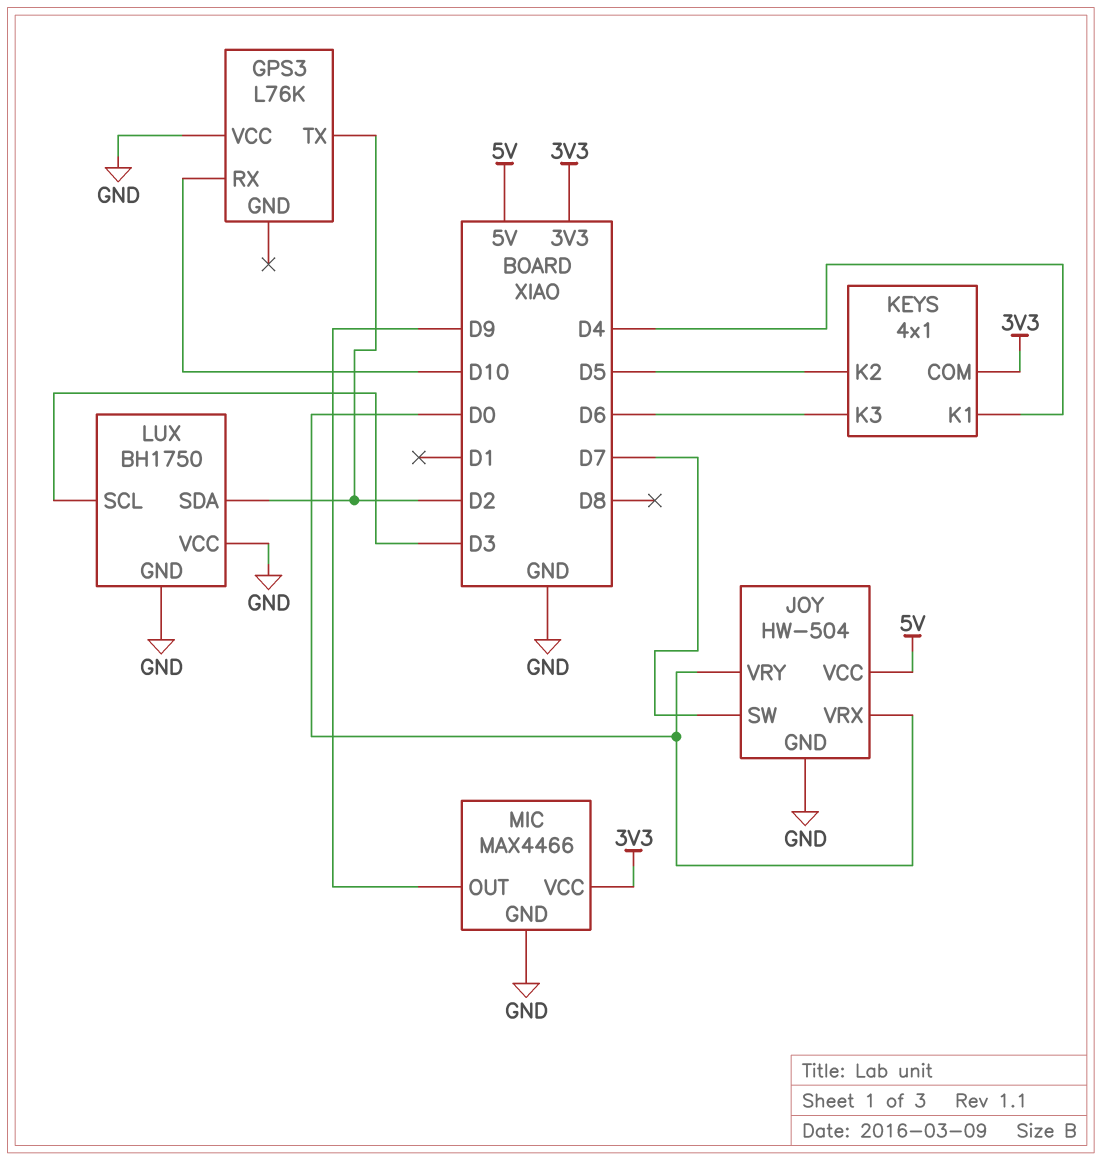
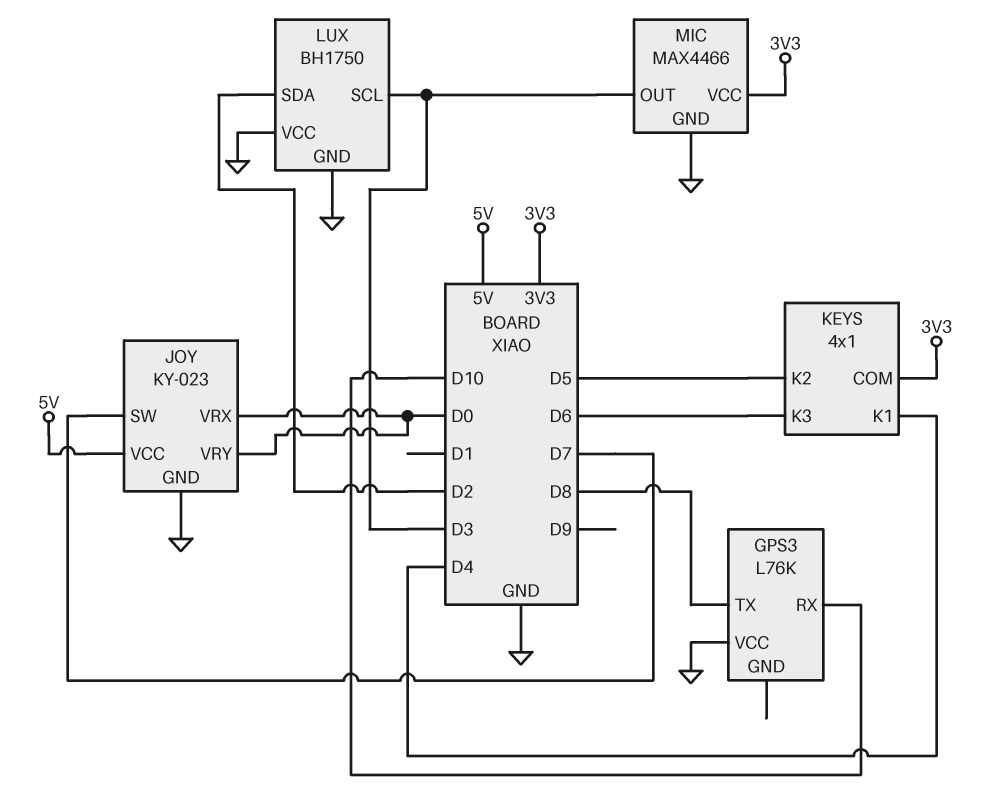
GPS3 pin TX: D2 -> D8
JOY: HW-504 -> KY-023
MIC pin OUT: D9 -> D3

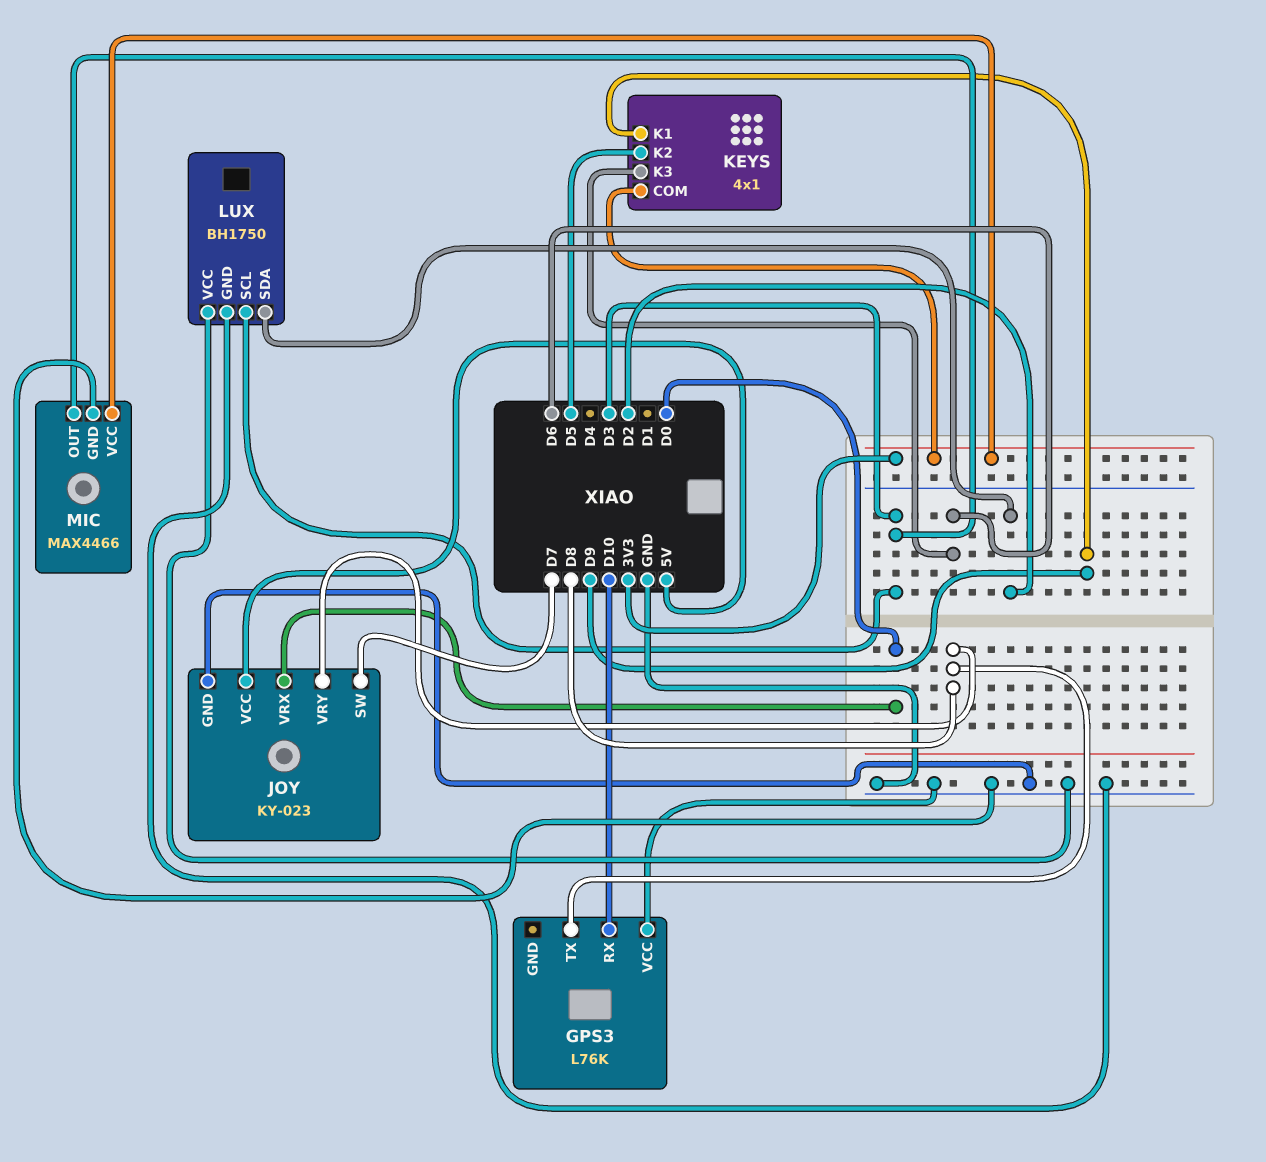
JOY pin VRY: D0 -> D8
KEYS pin K1: D4 -> D9

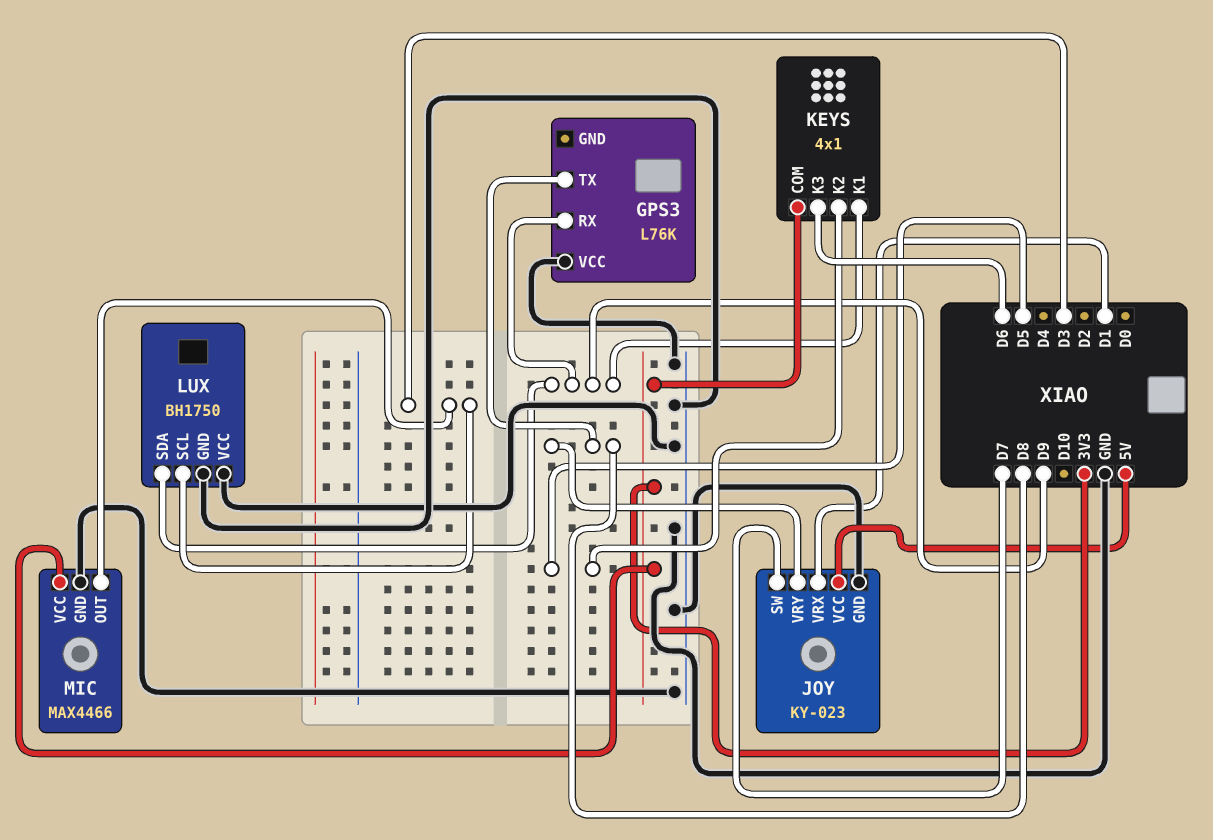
GPS3 pin RX: D10 -> D9
JOY pin VRX: D0 -> D1
LUX pin SDA: D2 -> D9

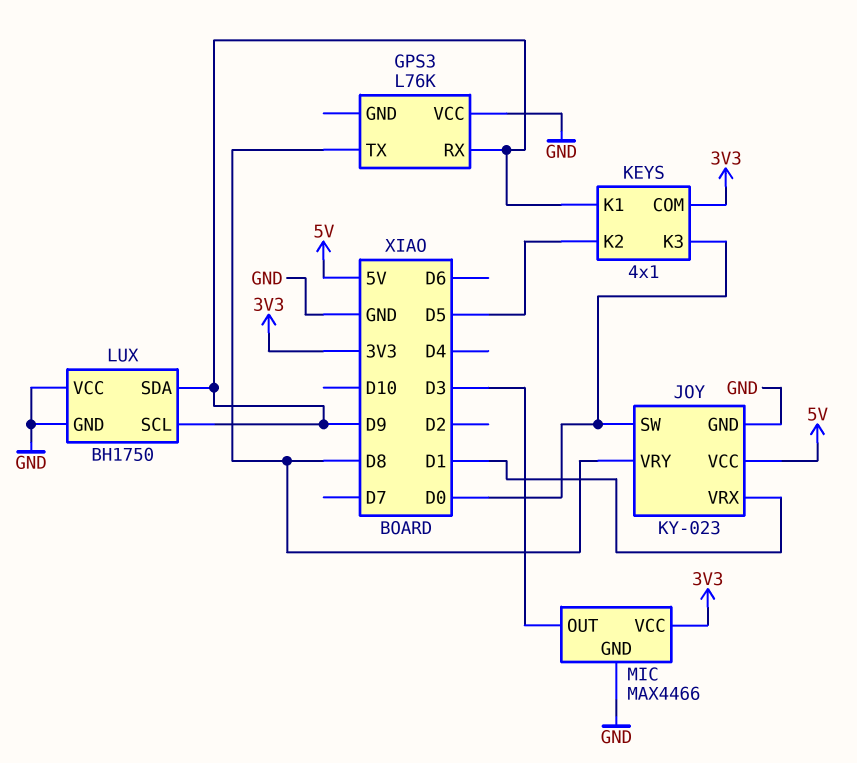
JOY pin SW: D7 -> D0
KEYS pin K3: D6 -> D0
LUX pin SCL: D3 -> D9

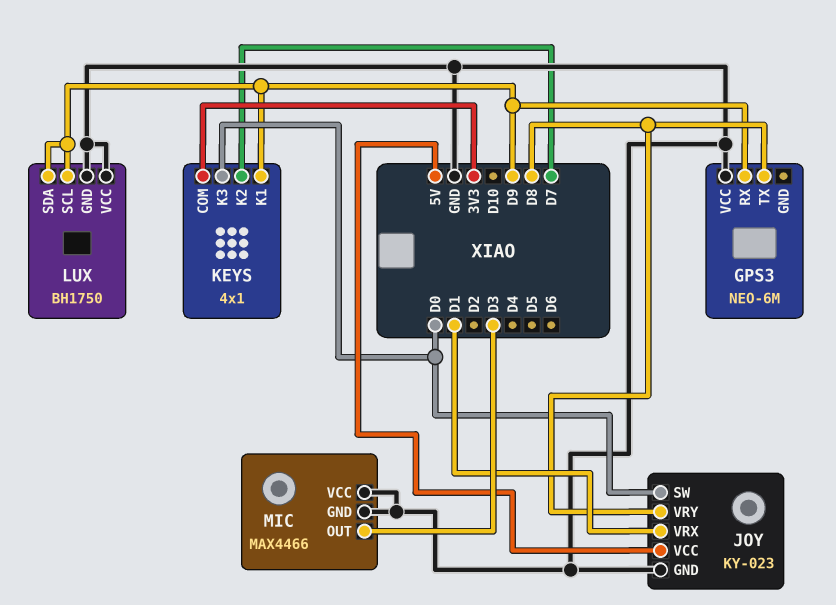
GPS3: L76K -> NEO-6M
KEYS pin K2: D5 -> D7
MIC pin VCC: 3V3 -> GND

